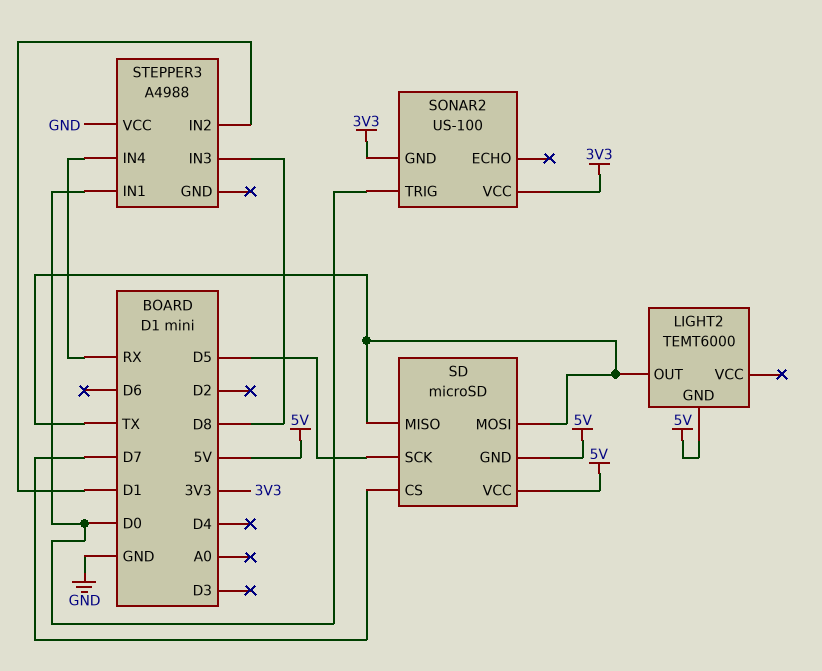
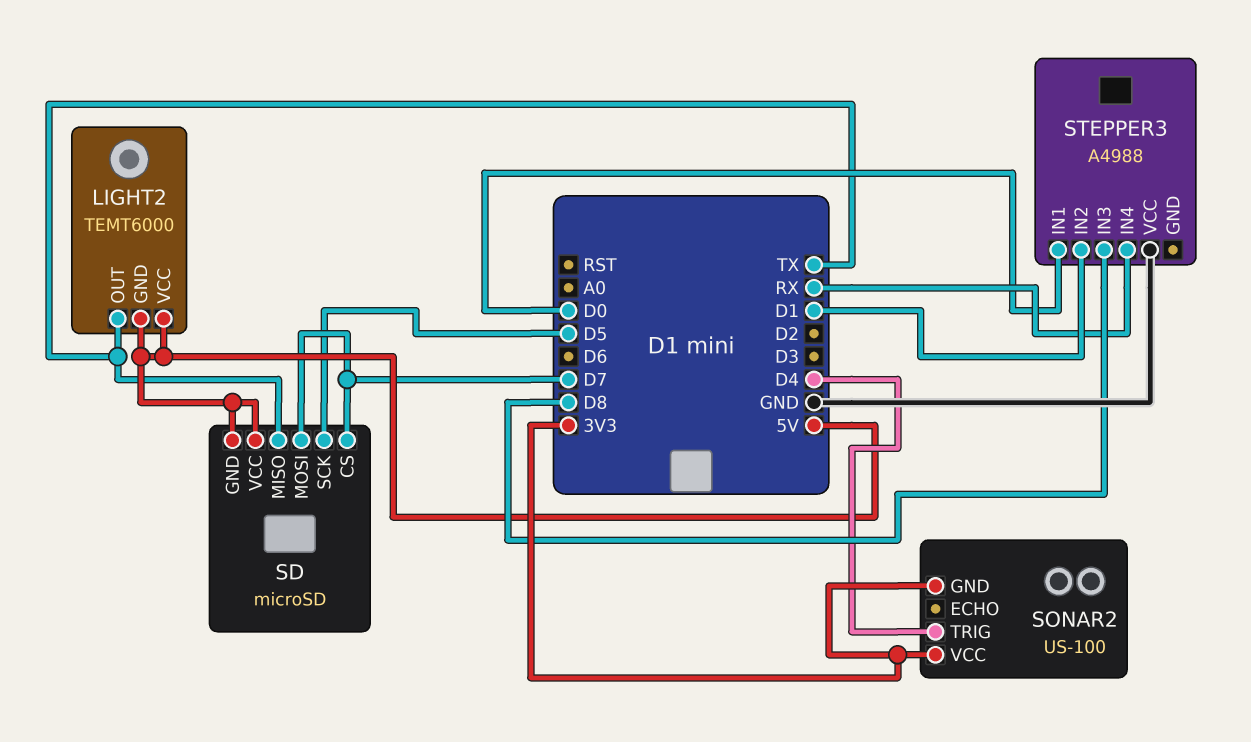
LIGHT2 pin VCC: none -> 5V
SD pin MOSI: TX -> D7
SONAR2 pin TRIG: D0 -> D4

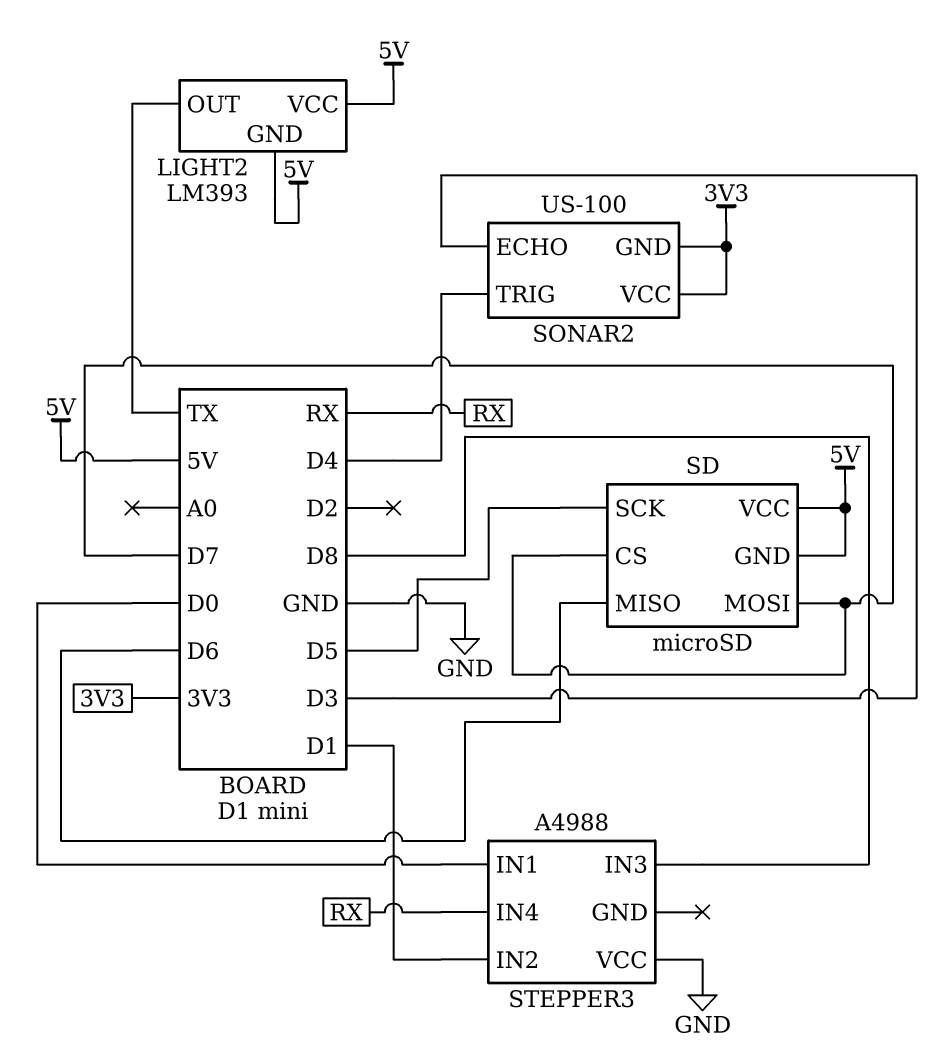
LIGHT2: TEMT6000 -> LM393
SD pin MISO: TX -> D6
SONAR2 pin ECHO: none -> D3

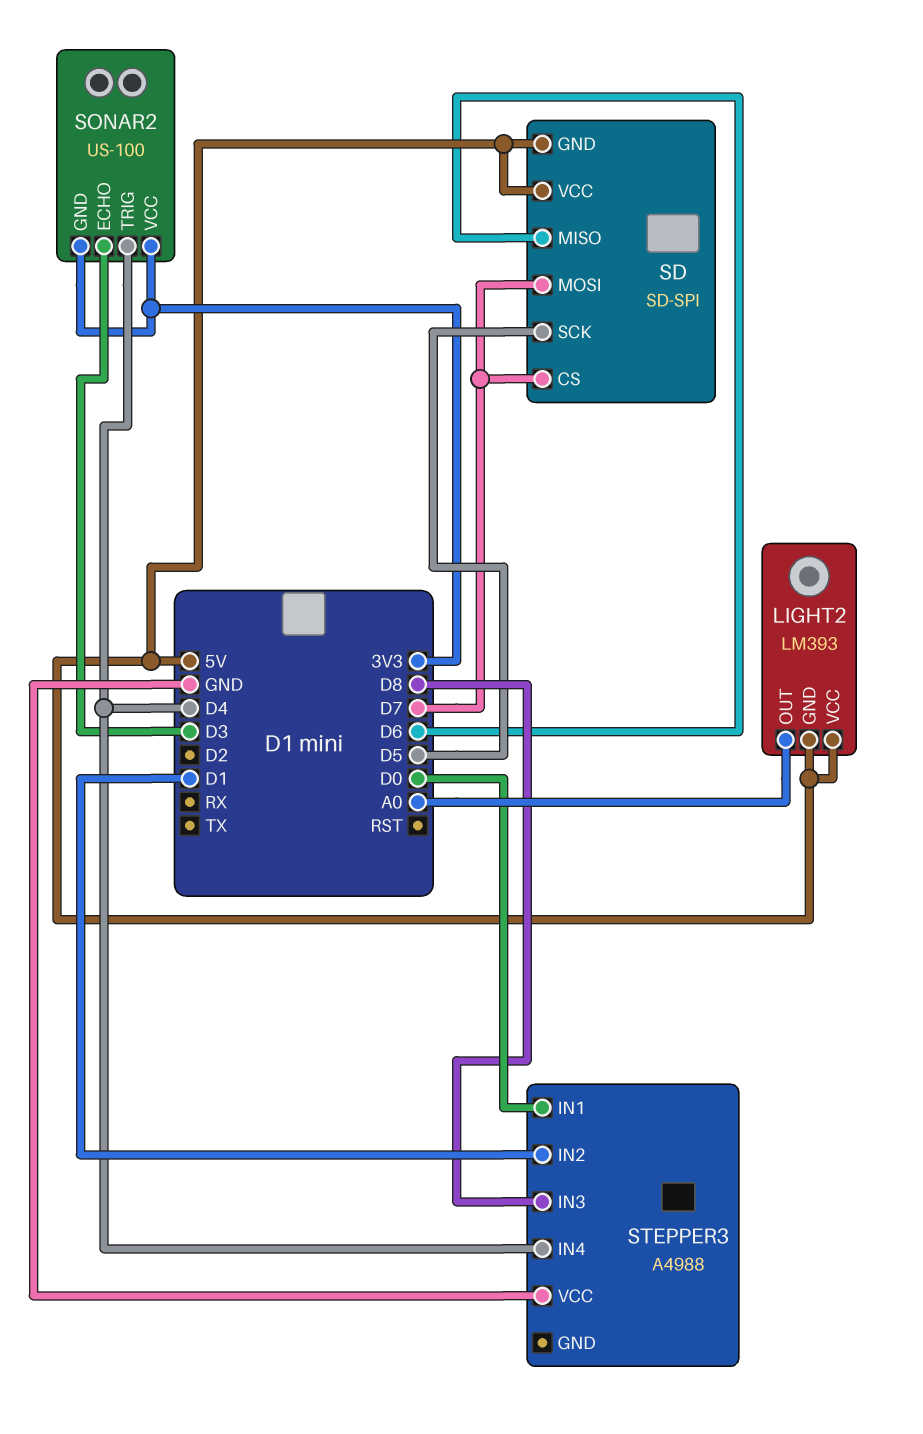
LIGHT2 pin OUT: TX -> A0
SD: microSD -> SD-SPI
STEPPER3 pin IN4: RX -> D4

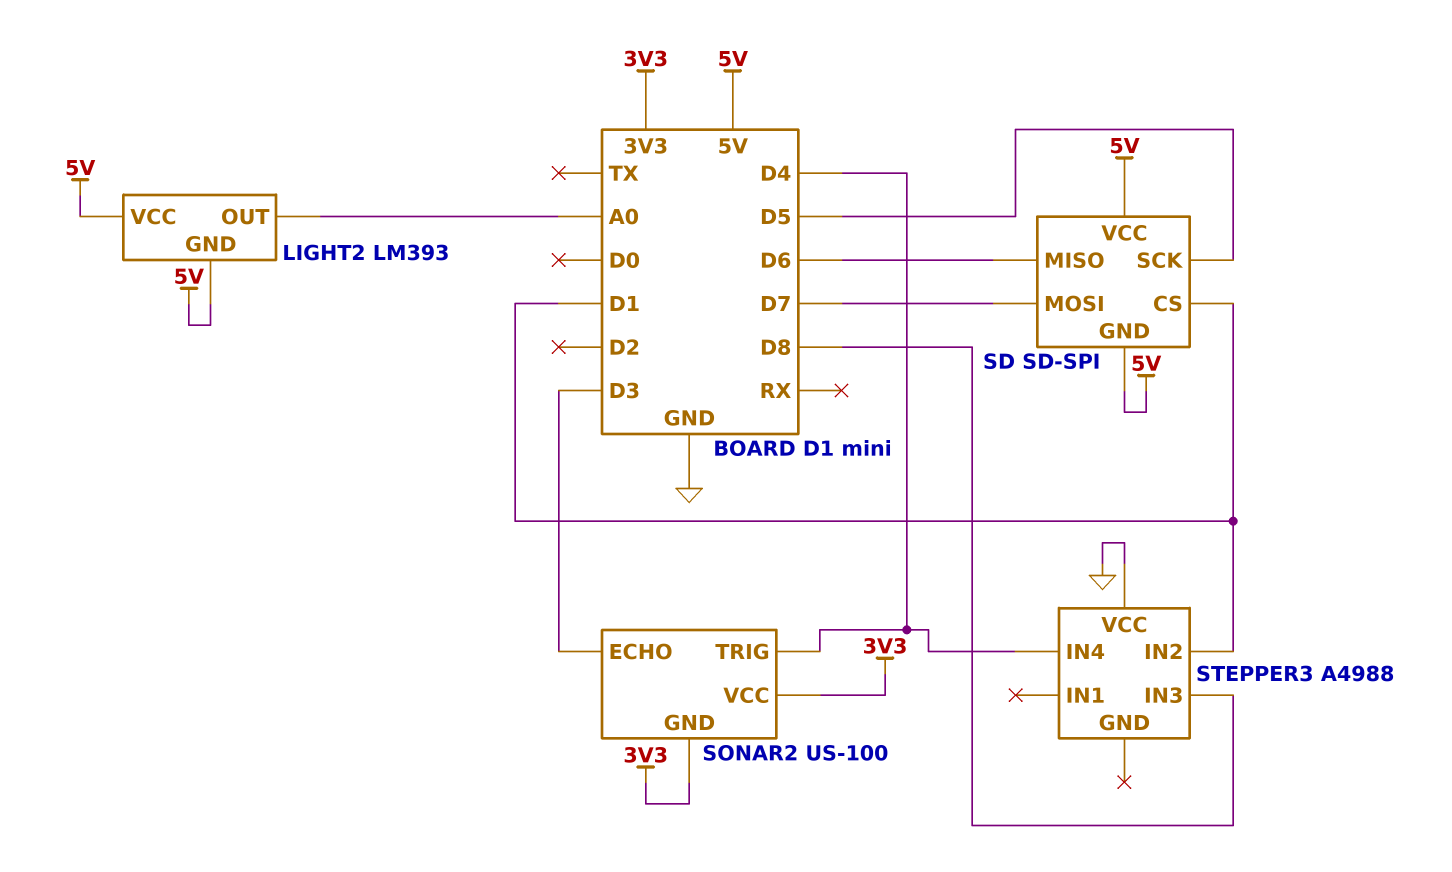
SD pin CS: D7 -> D1
STEPPER3 pin IN1: D0 -> none

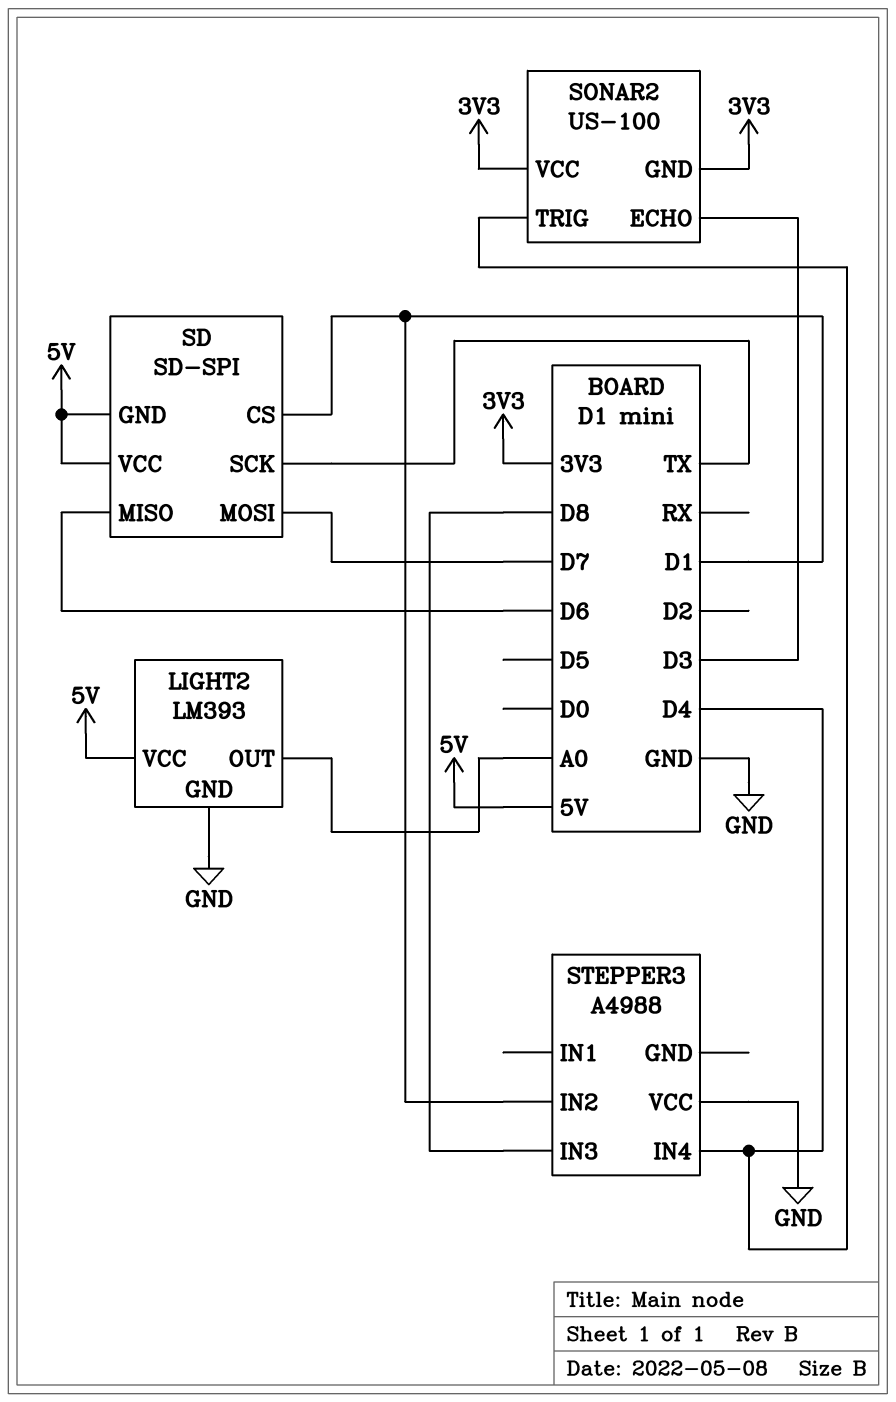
LIGHT2 pin GND: 5V -> GND
SD pin SCK: D5 -> TX

